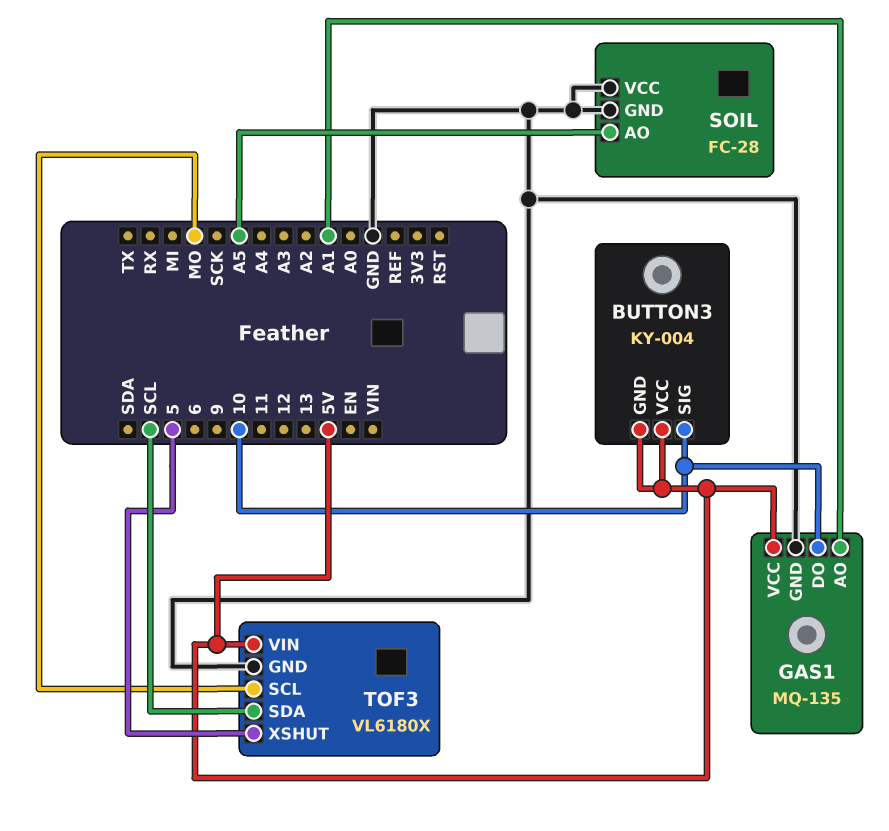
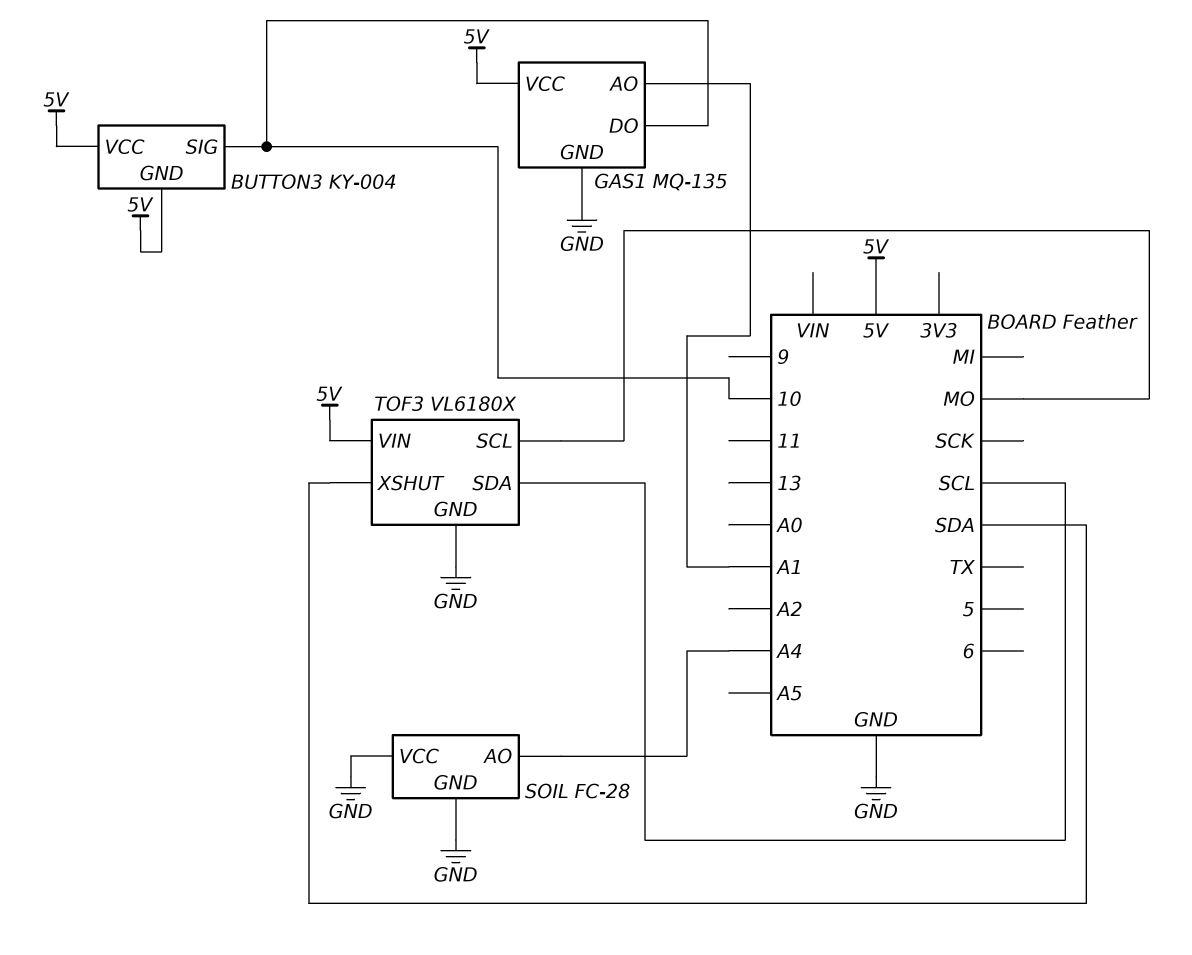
SOIL pin AO: A5 -> A4
TOF3 pin XSHUT: 5 -> SDA

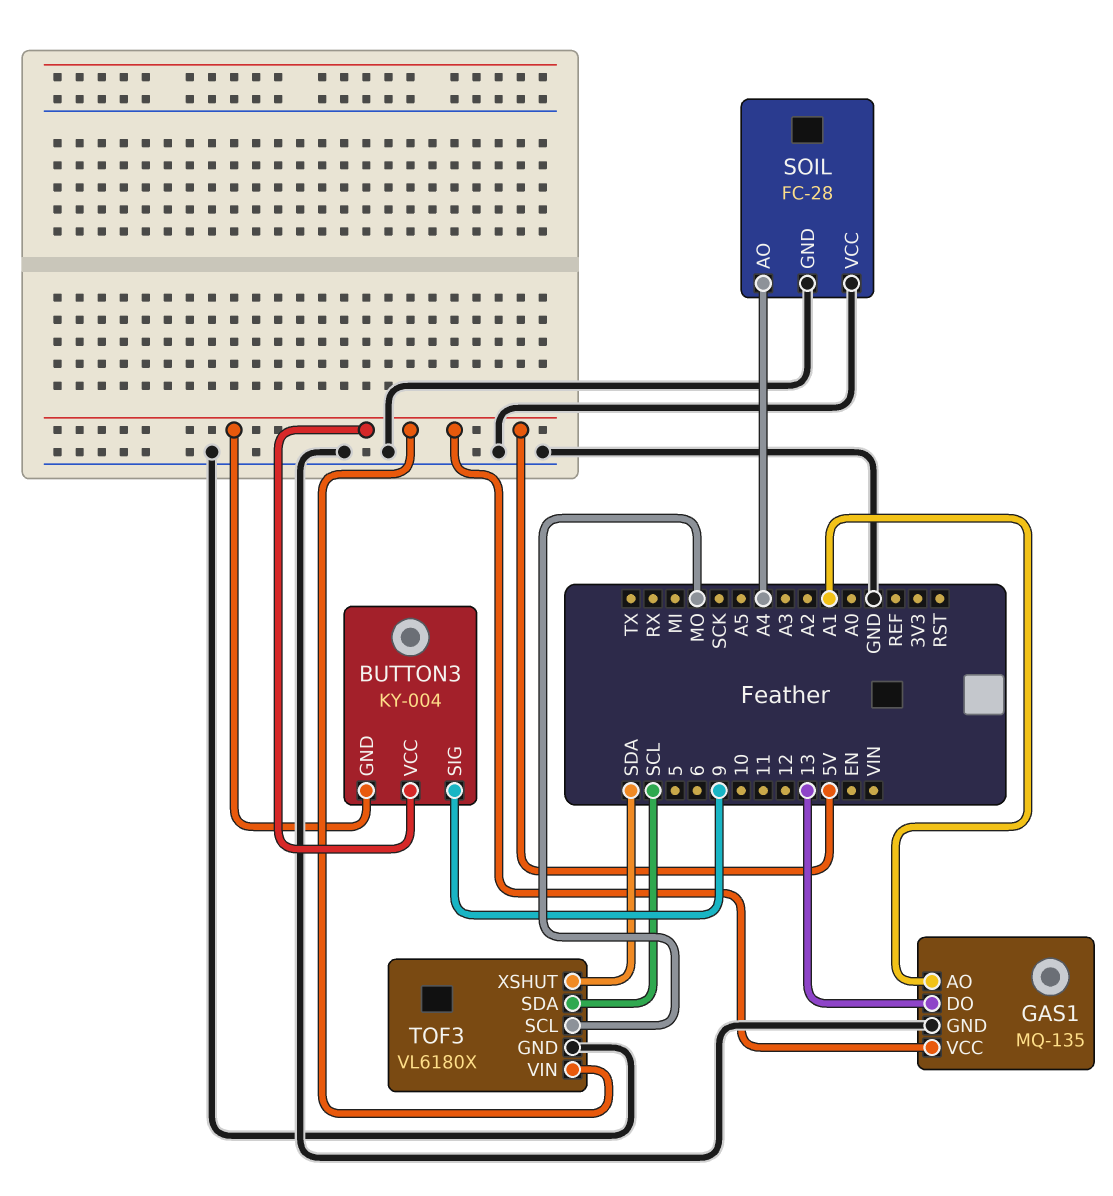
BUTTON3 pin SIG: 10 -> 9
GAS1 pin DO: 10 -> 13

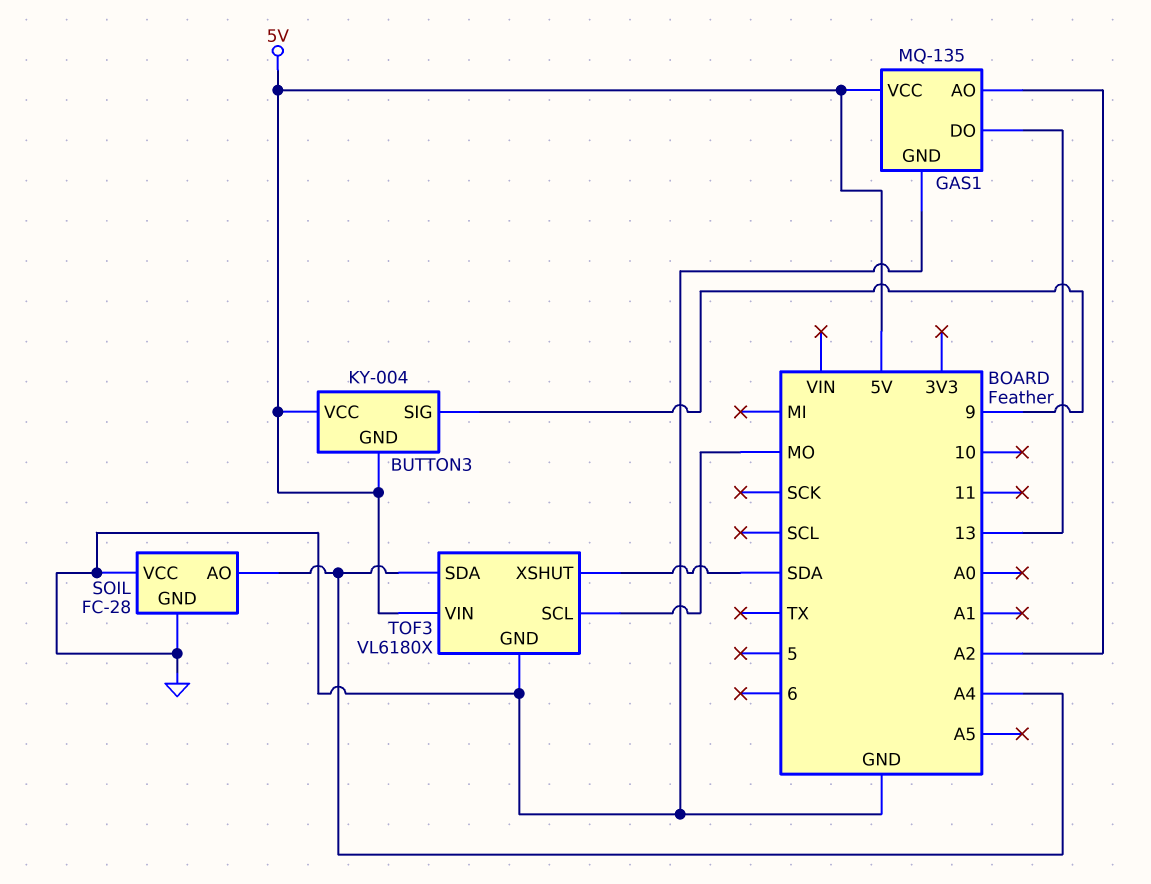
GAS1 pin AO: A1 -> A2
TOF3 pin SDA: SCL -> A4

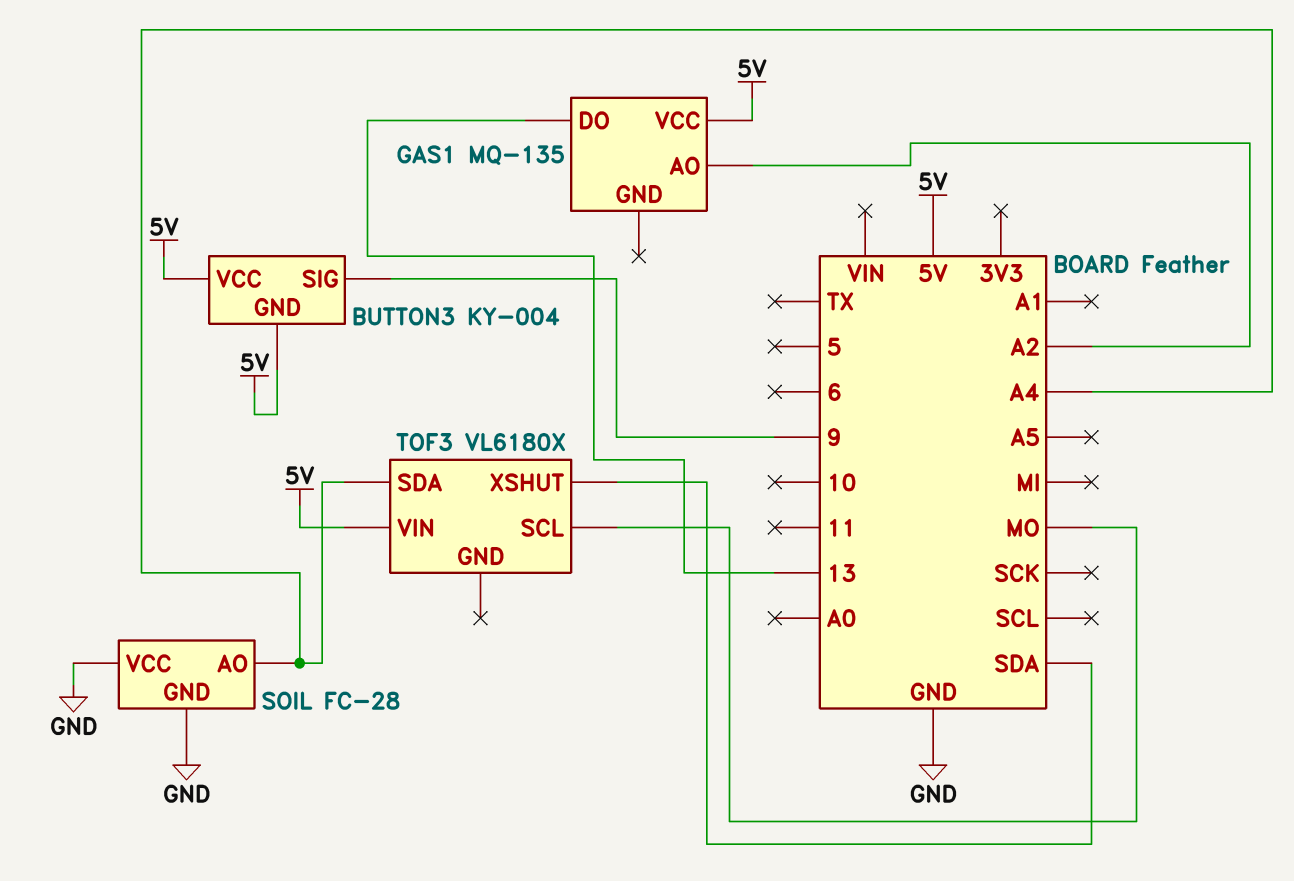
GAS1 pin GND: GND -> none
TOF3 pin GND: GND -> none

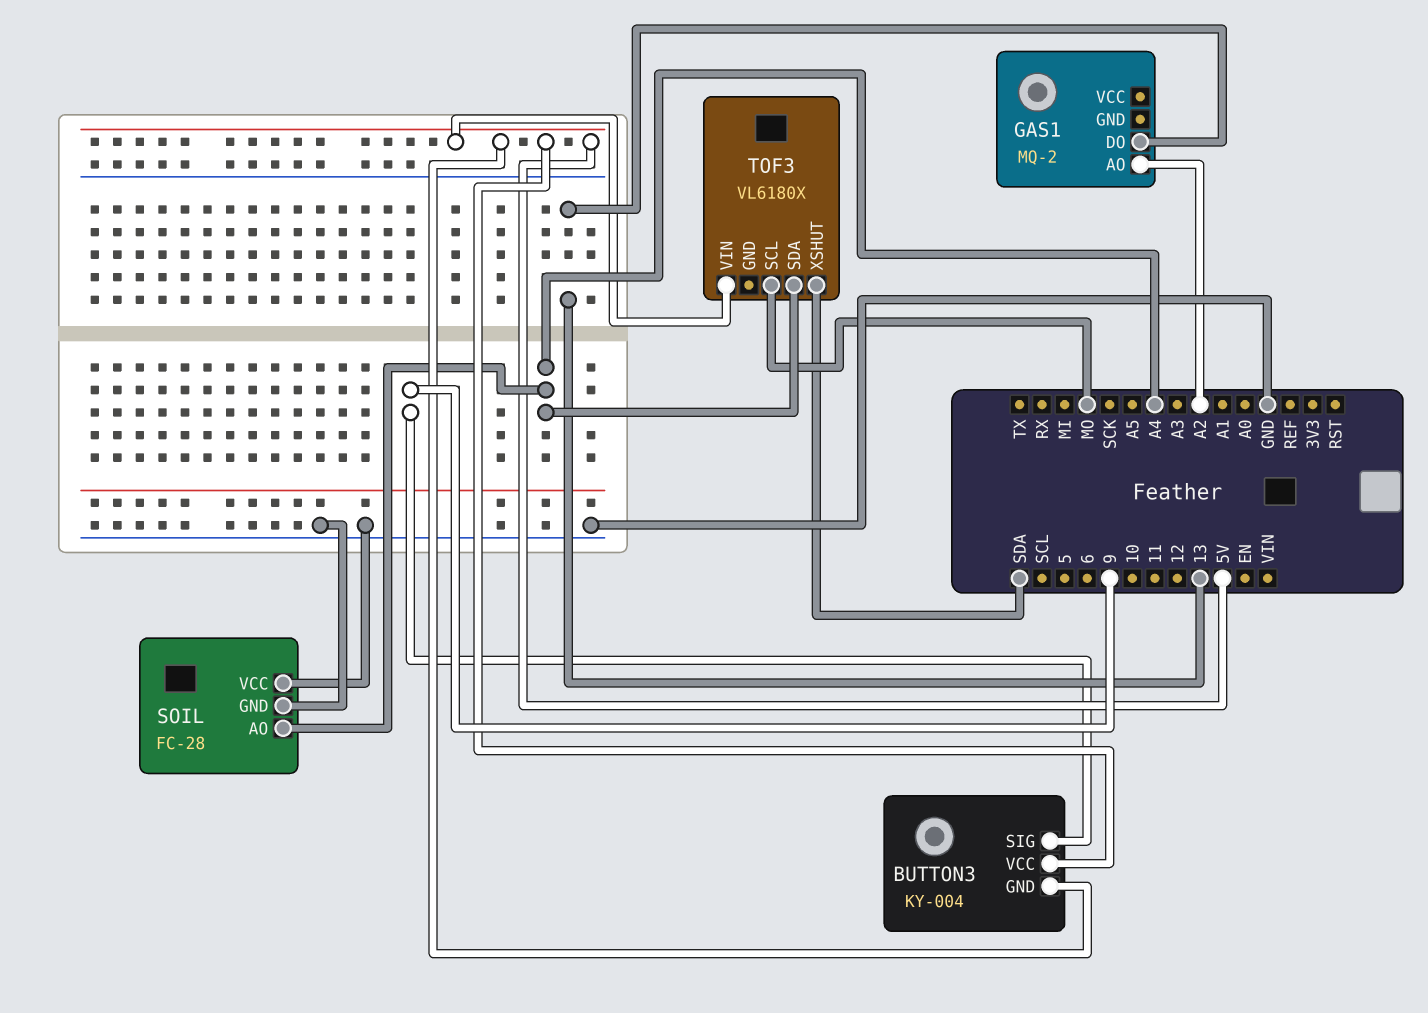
GAS1: MQ-135 -> MQ-2
GAS1 pin VCC: 5V -> none

